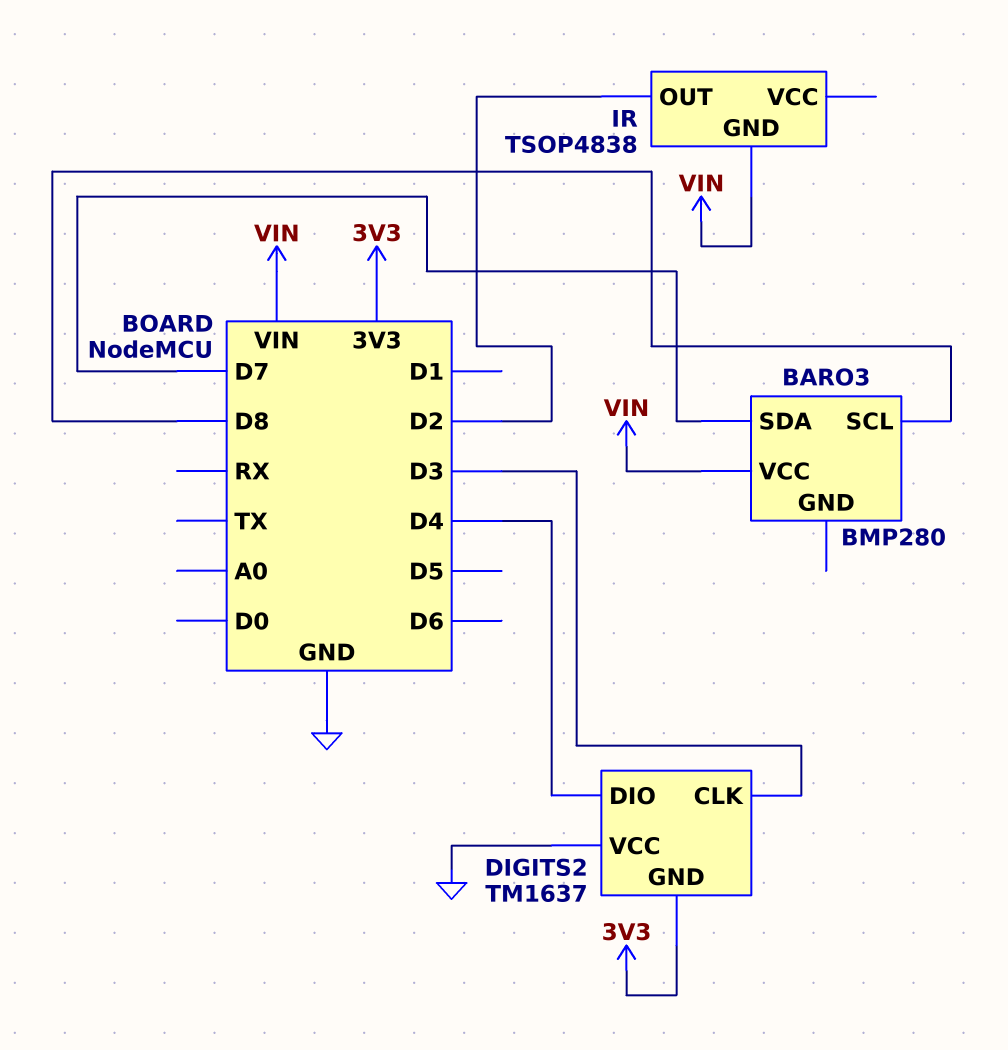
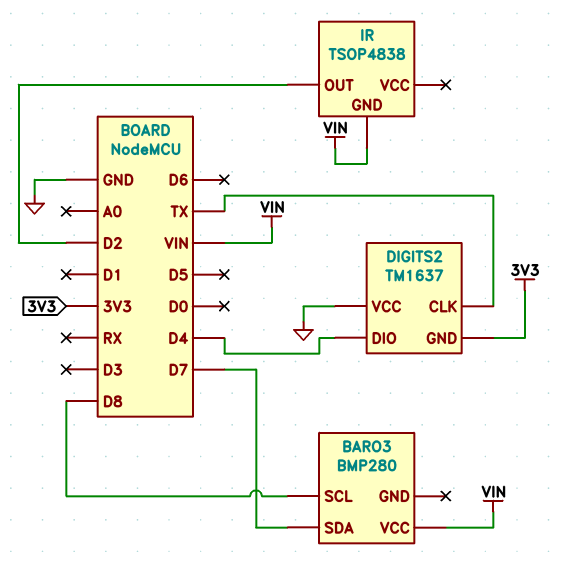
DIGITS2 pin CLK: D3 -> TX

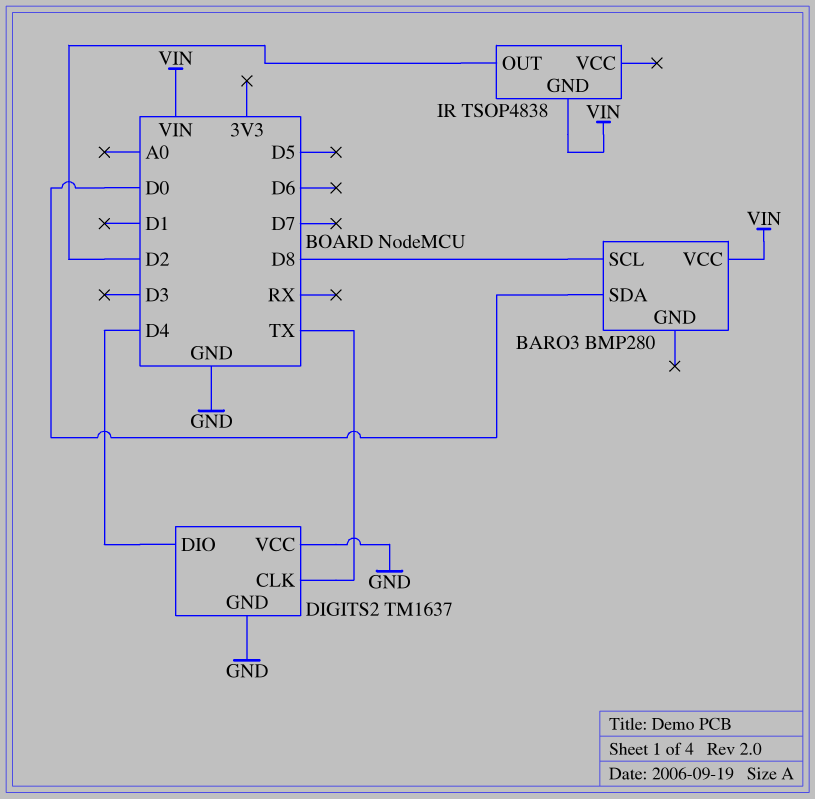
BARO3 pin SDA: D7 -> D0
DIGITS2 pin GND: 3V3 -> GND

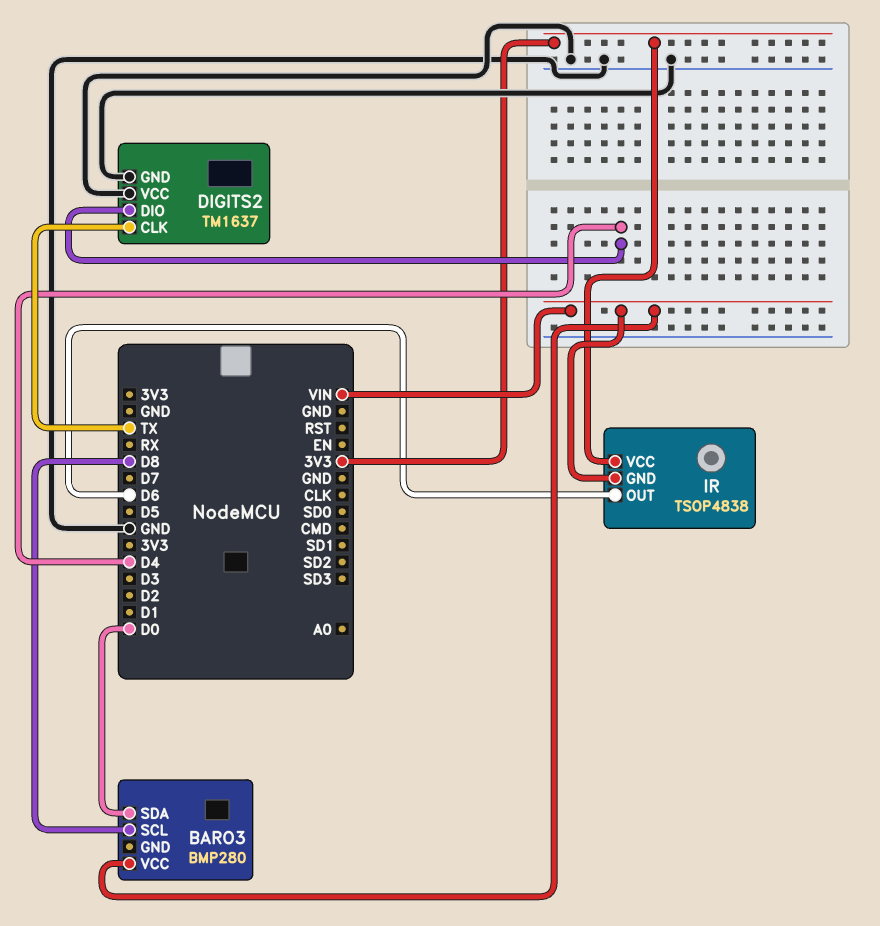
IR pin OUT: D2 -> D6
IR pin VCC: none -> 3V3

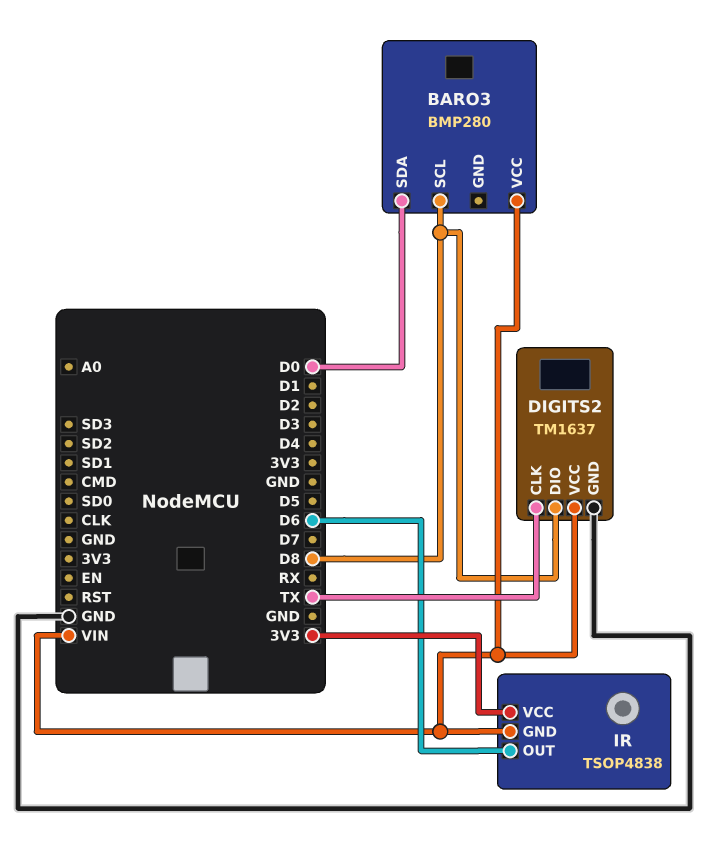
DIGITS2 pin DIO: D4 -> D8
DIGITS2 pin VCC: GND -> VIN

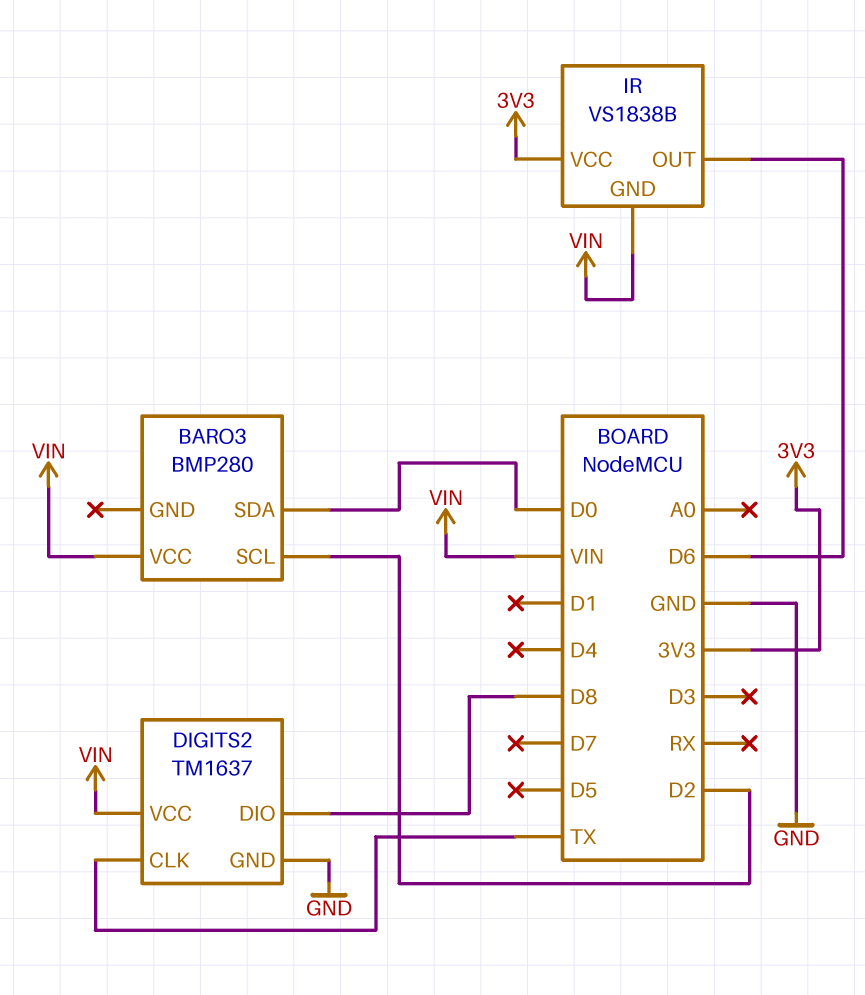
BARO3 pin SCL: D8 -> D2
IR: TSOP4838 -> VS1838B

